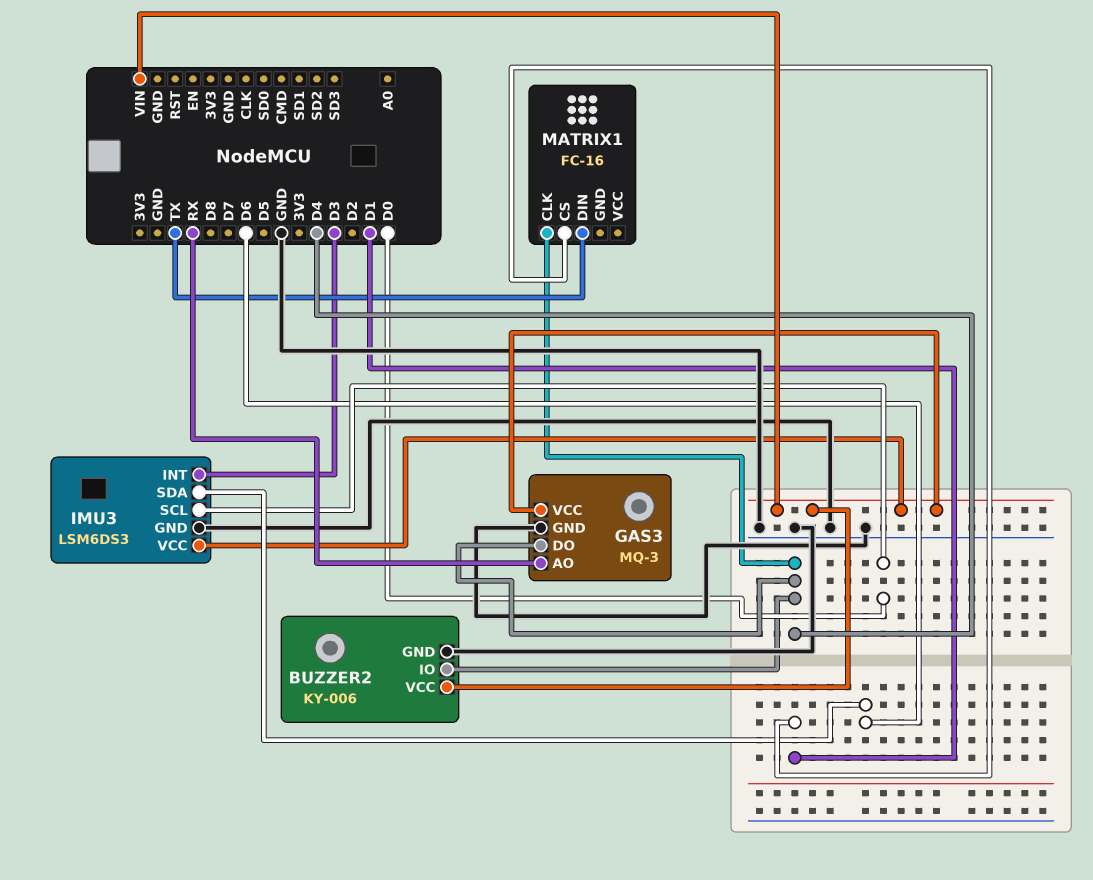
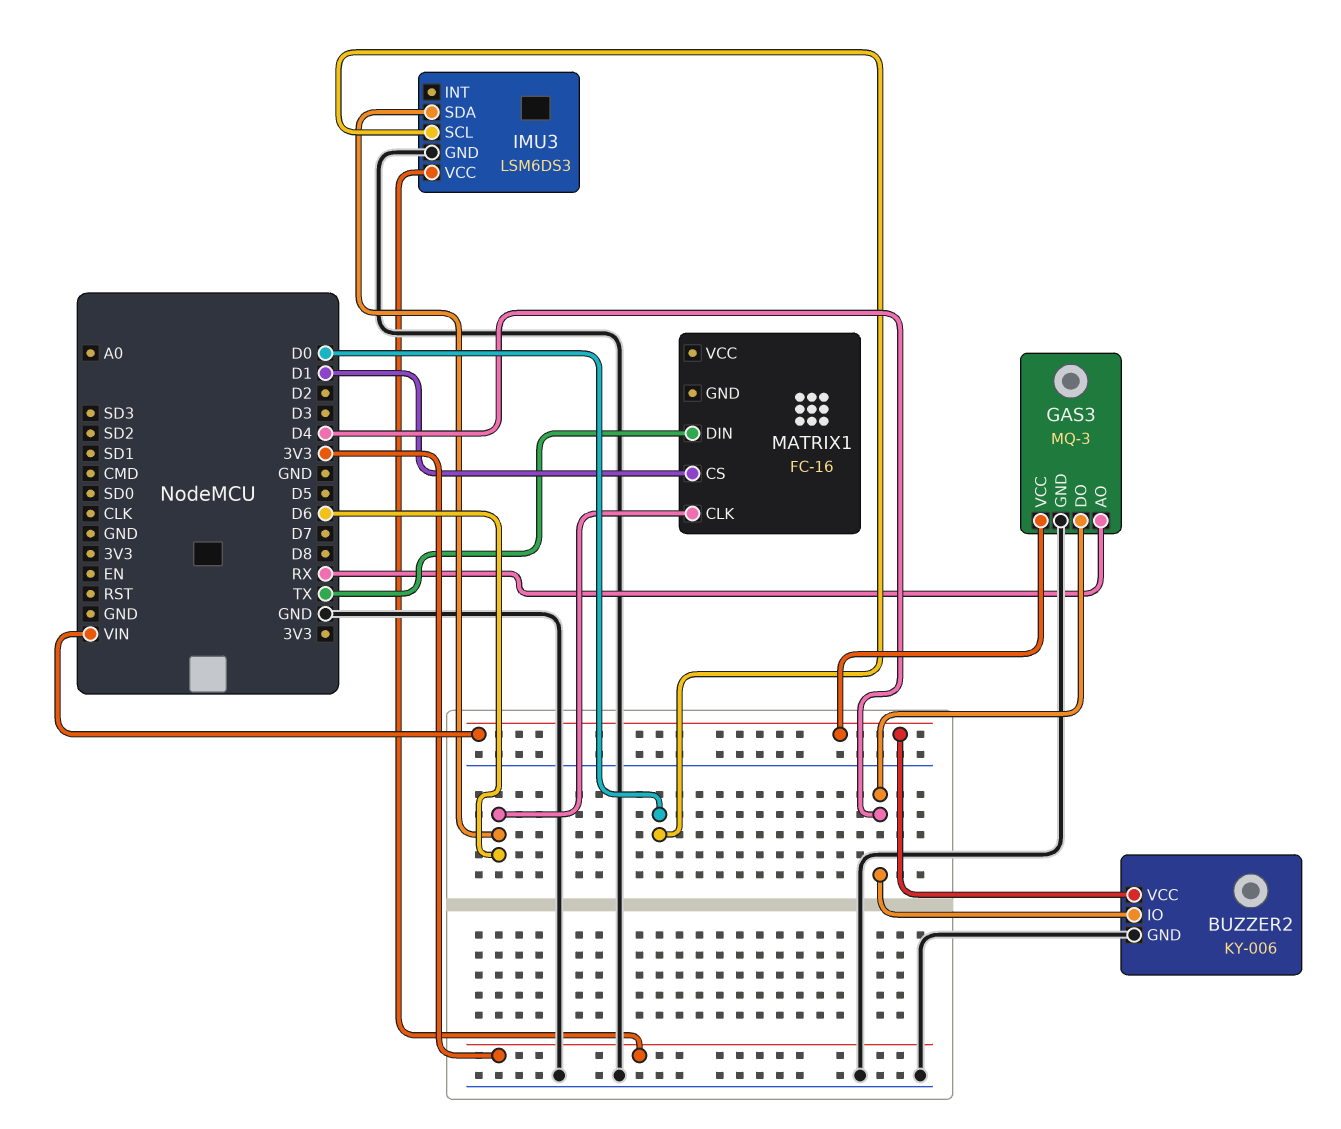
IMU3 pin INT: D3 -> none
IMU3 pin VCC: VIN -> 3V3
MATRIX1 pin CLK: D4 -> D6

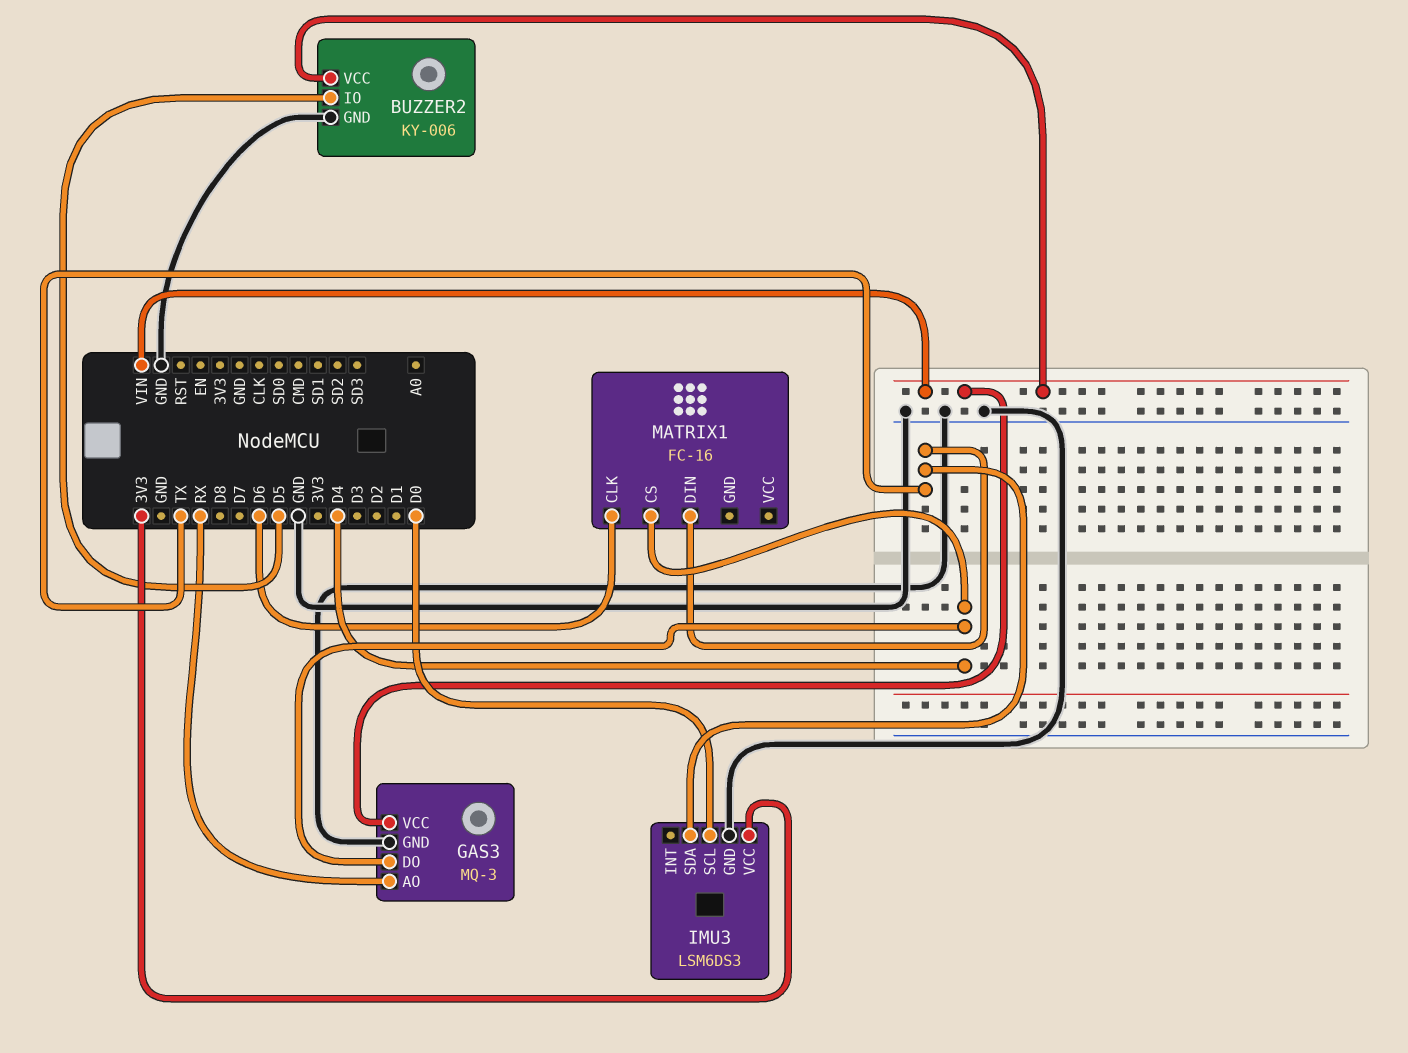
BUZZER2 pin IO: D4 -> D5
IMU3 pin SDA: D6 -> TX
MATRIX1 pin CS: D1 -> D4

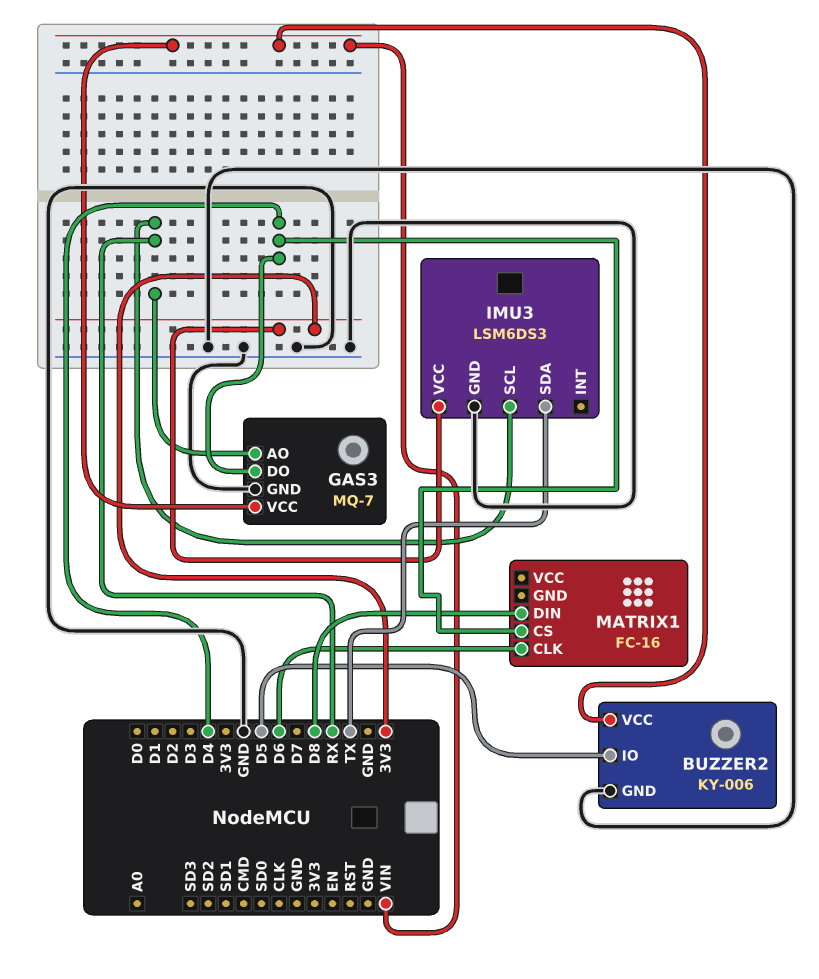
GAS3: MQ-3 -> MQ-7
IMU3 pin SCL: D0 -> RX
MATRIX1 pin DIN: TX -> D8

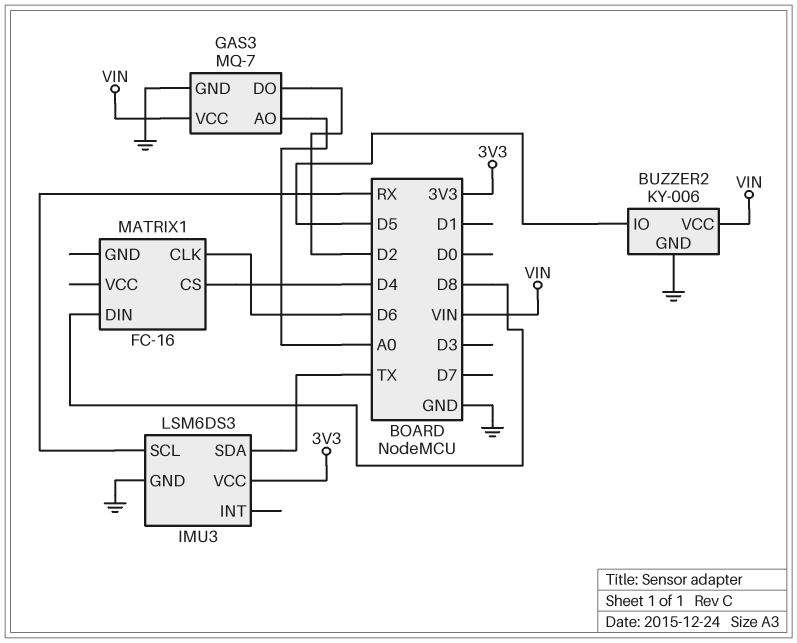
GAS3 pin AO: RX -> A0
GAS3 pin DO: D4 -> D2

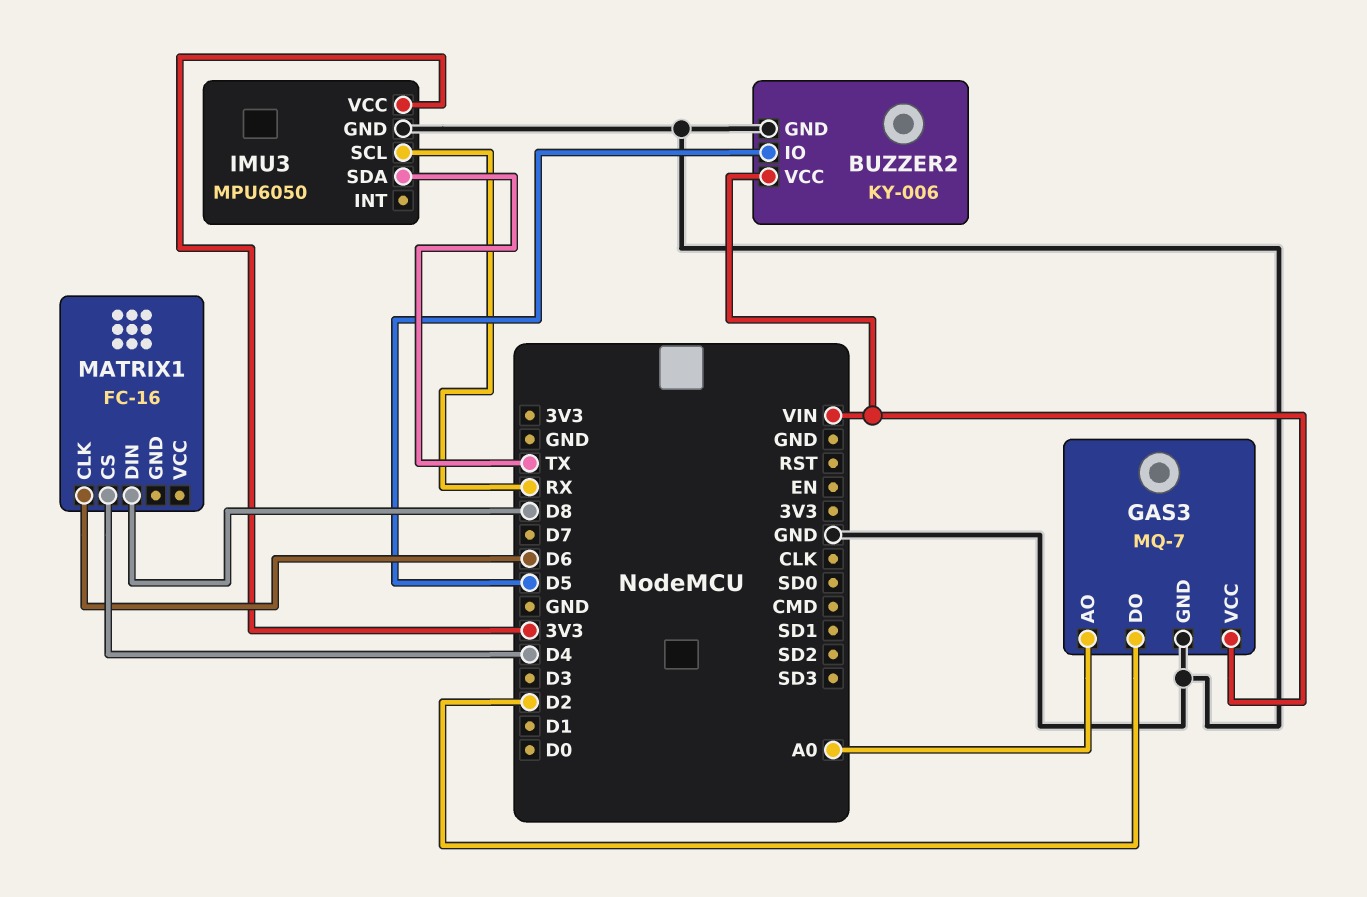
IMU3: LSM6DS3 -> MPU6050

